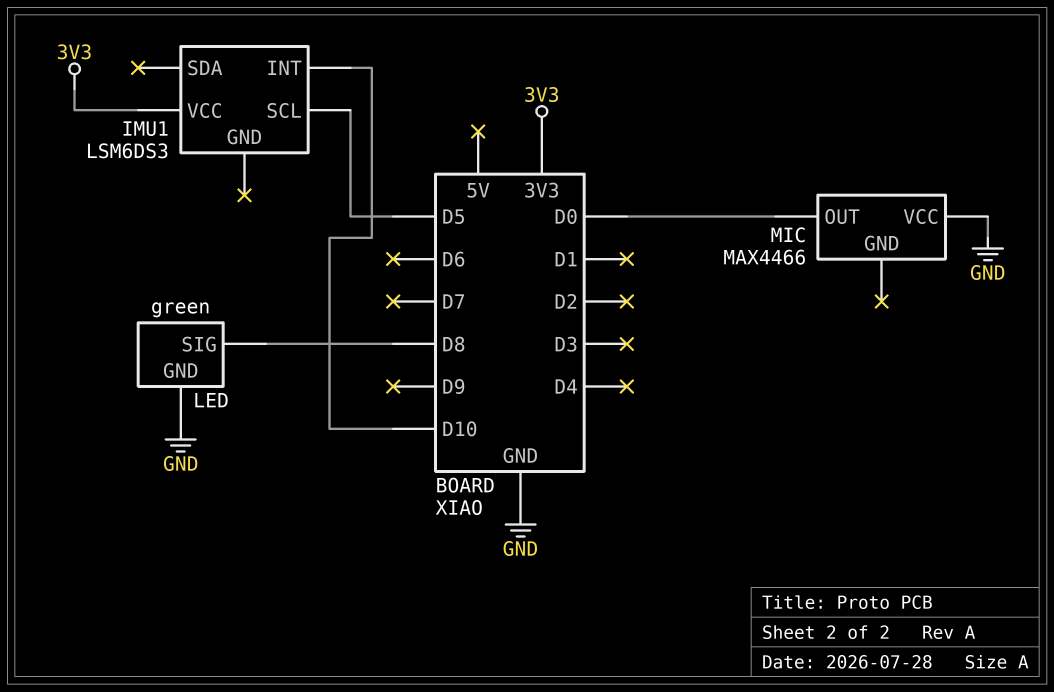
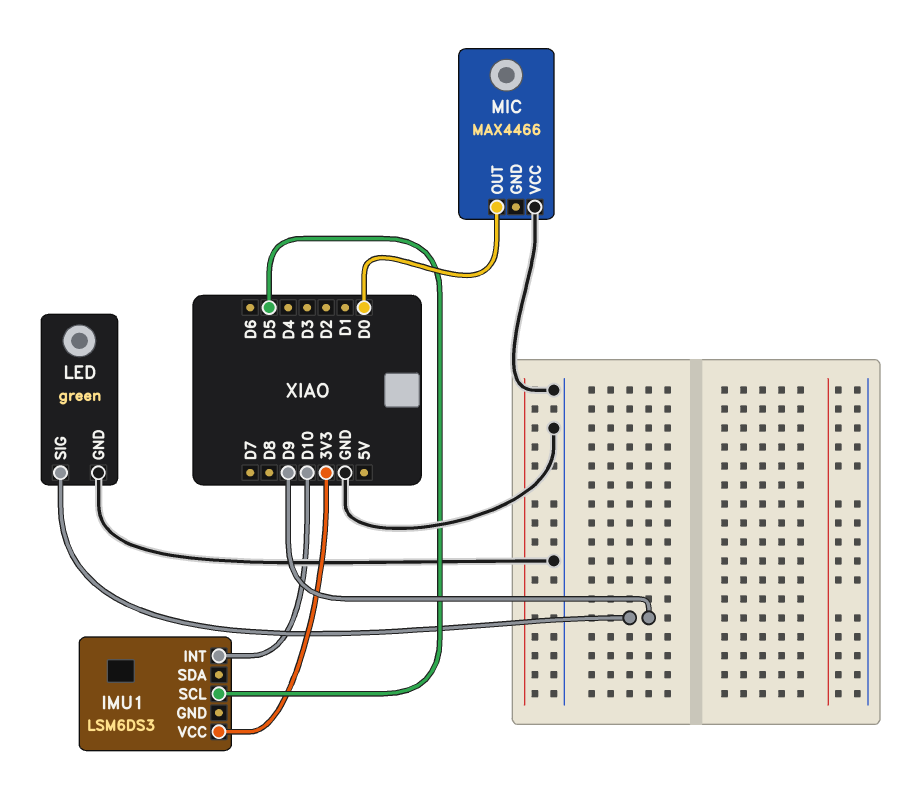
LED pin SIG: D8 -> D9

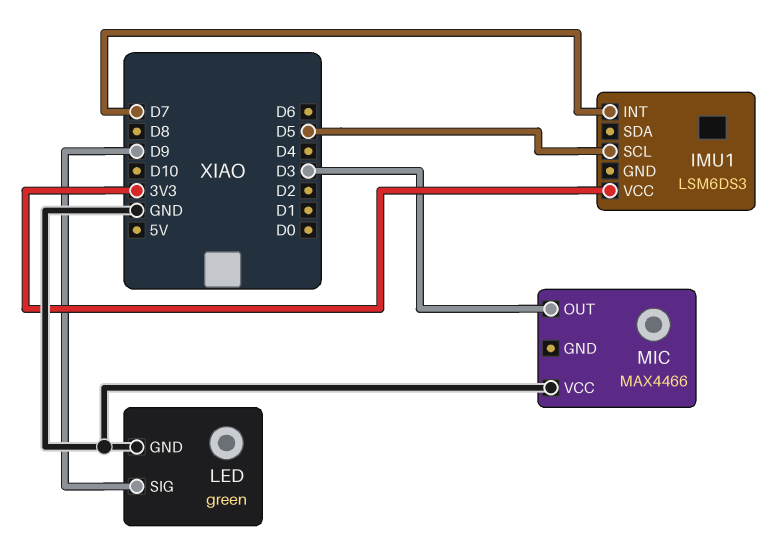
IMU1 pin INT: D10 -> D7
MIC pin OUT: D0 -> D3

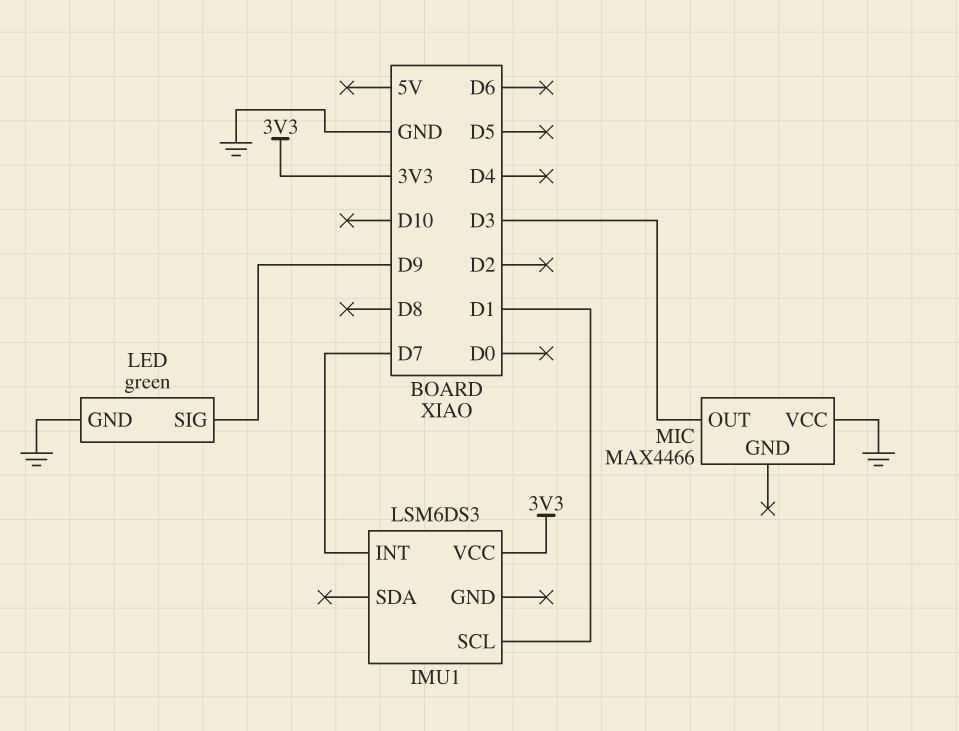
IMU1 pin SCL: D5 -> D1

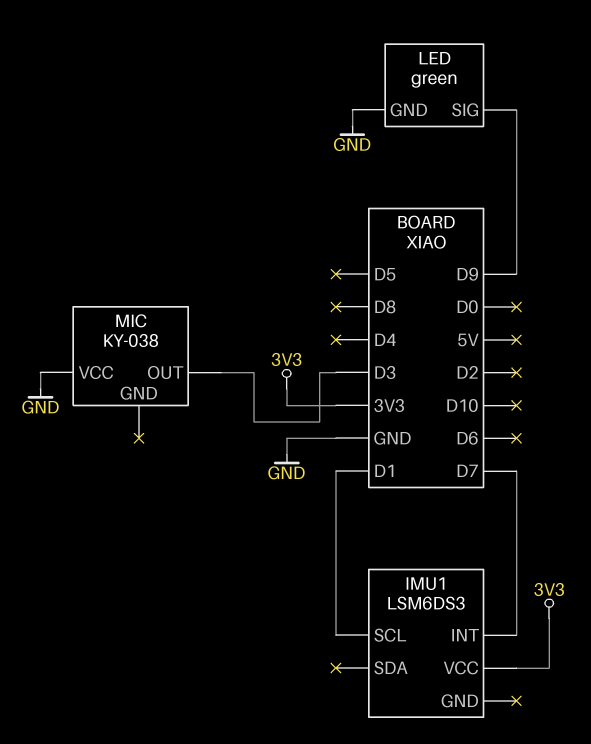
MIC: MAX4466 -> KY-038

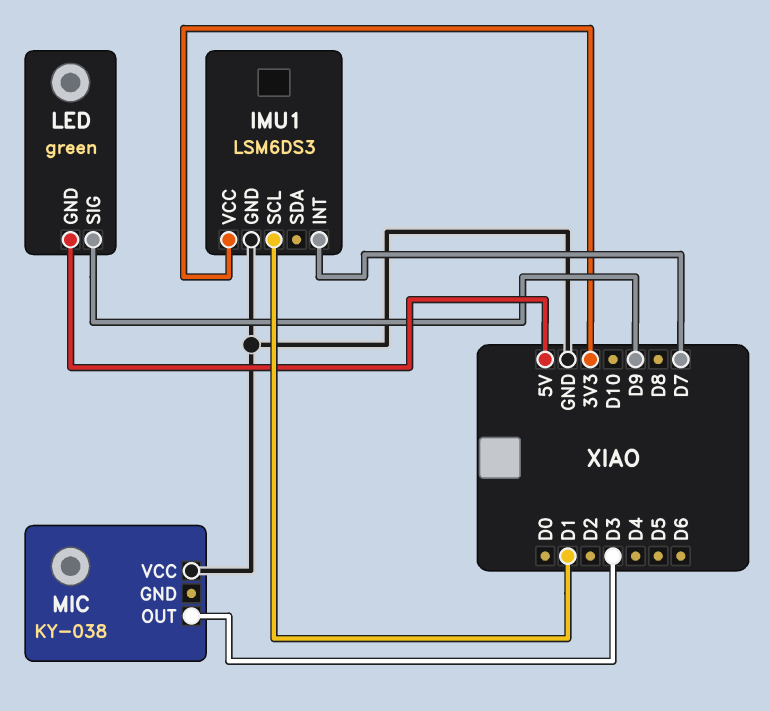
IMU1 pin GND: none -> GND
LED pin GND: GND -> 5V

